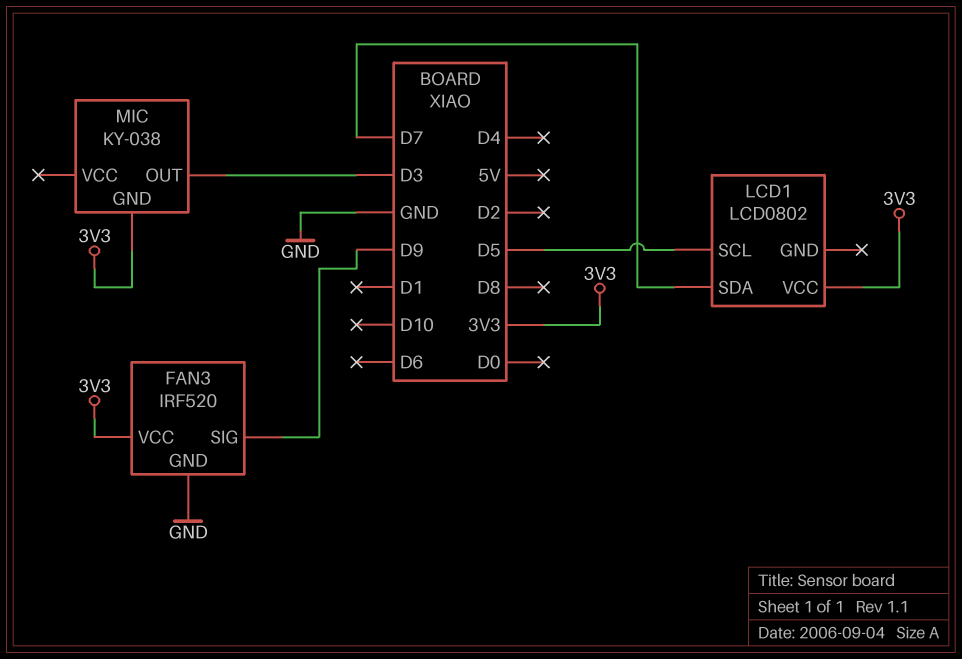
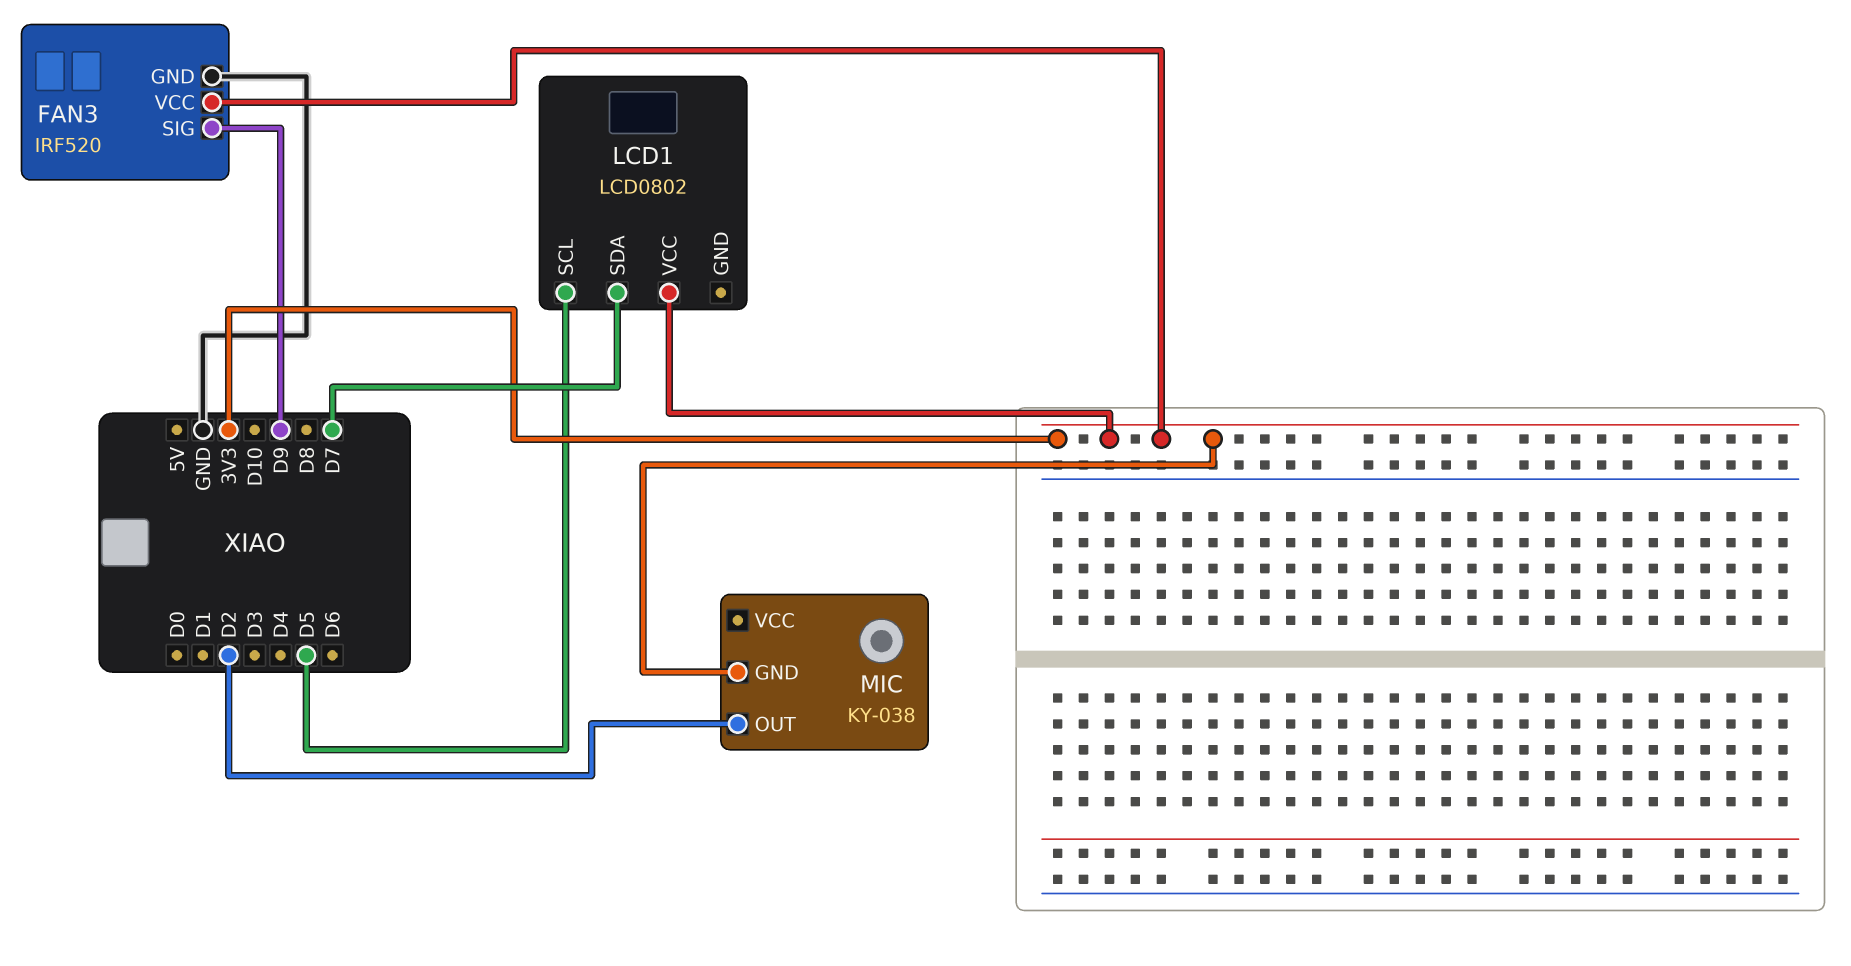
MIC pin OUT: D3 -> D2

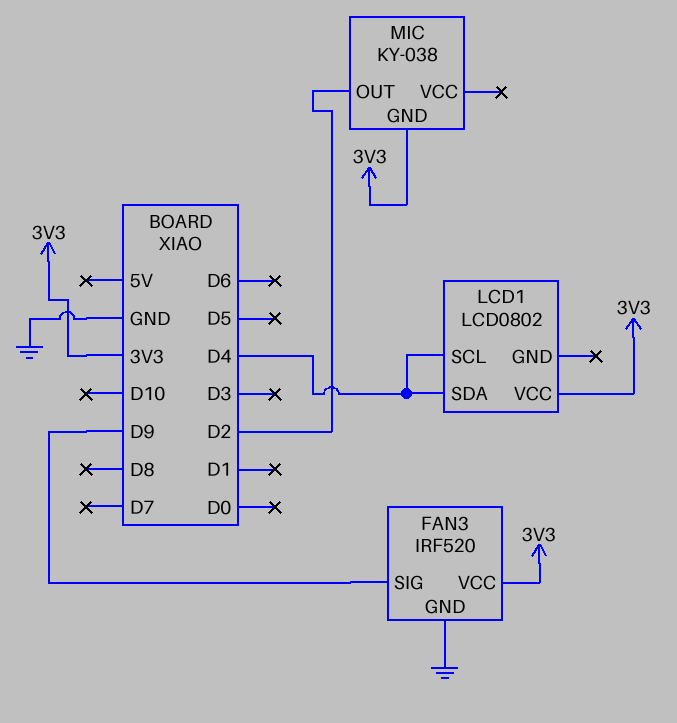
LCD1 pin SCL: D5 -> D4
LCD1 pin SDA: D7 -> D4

